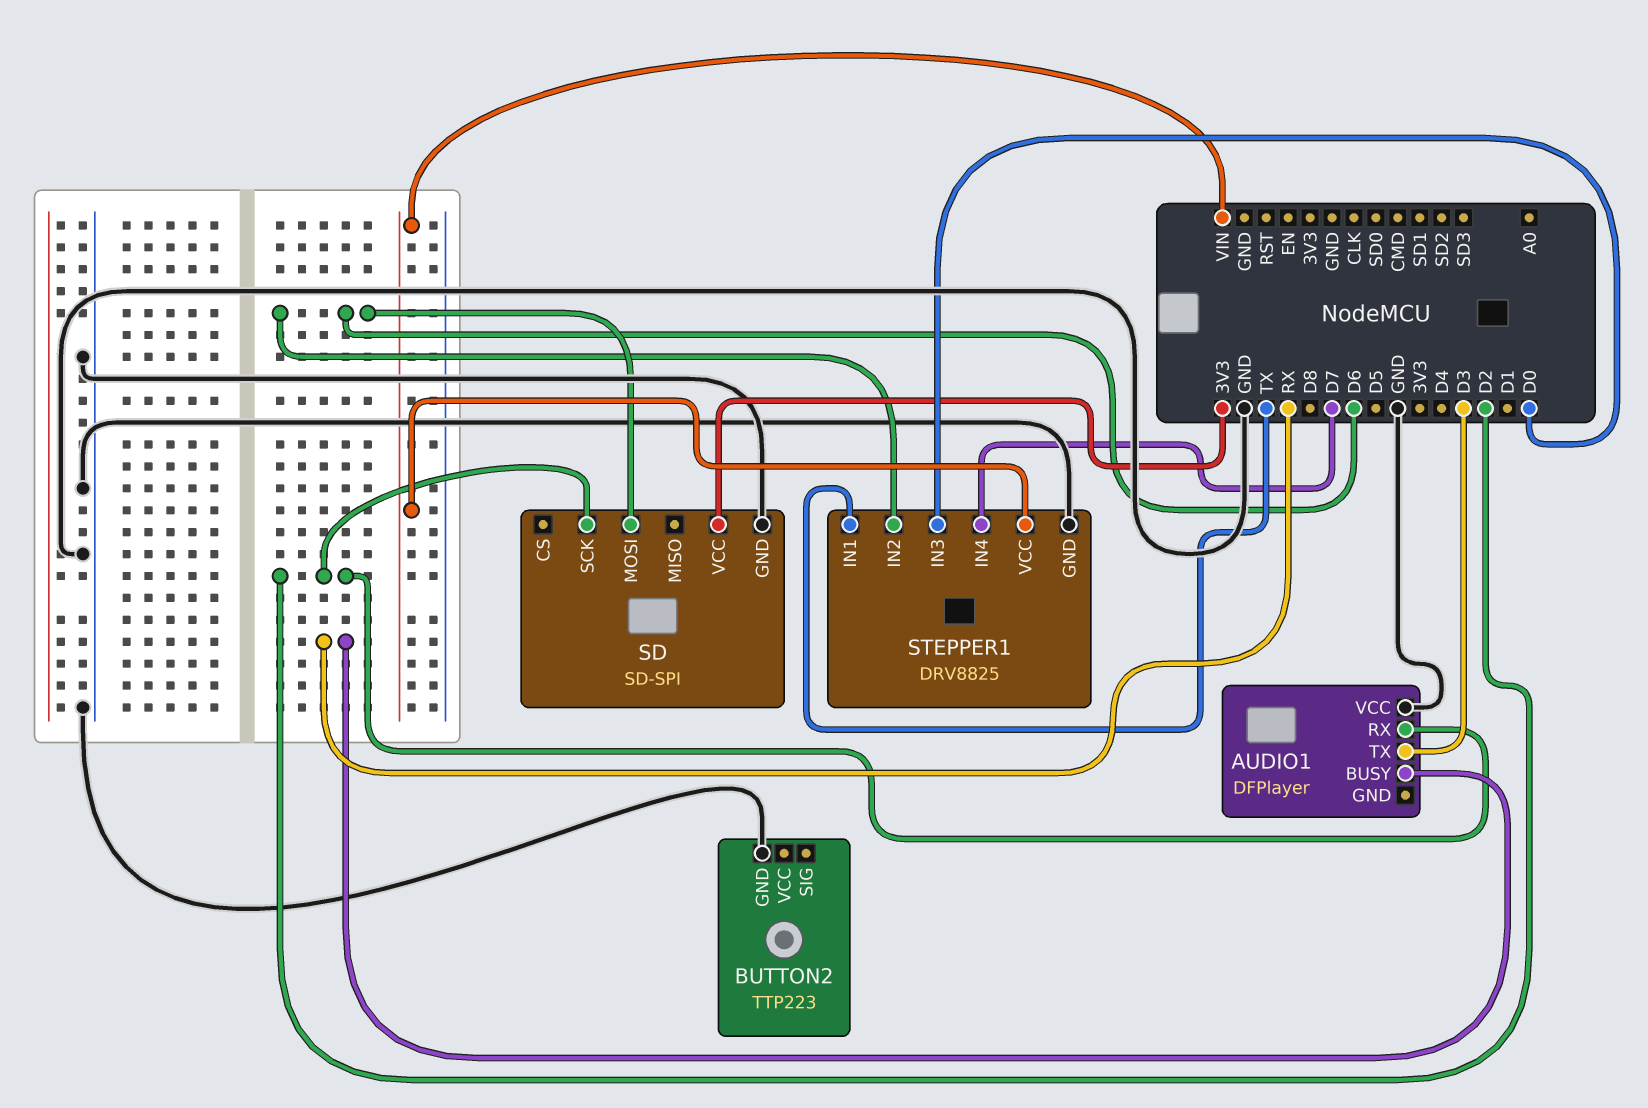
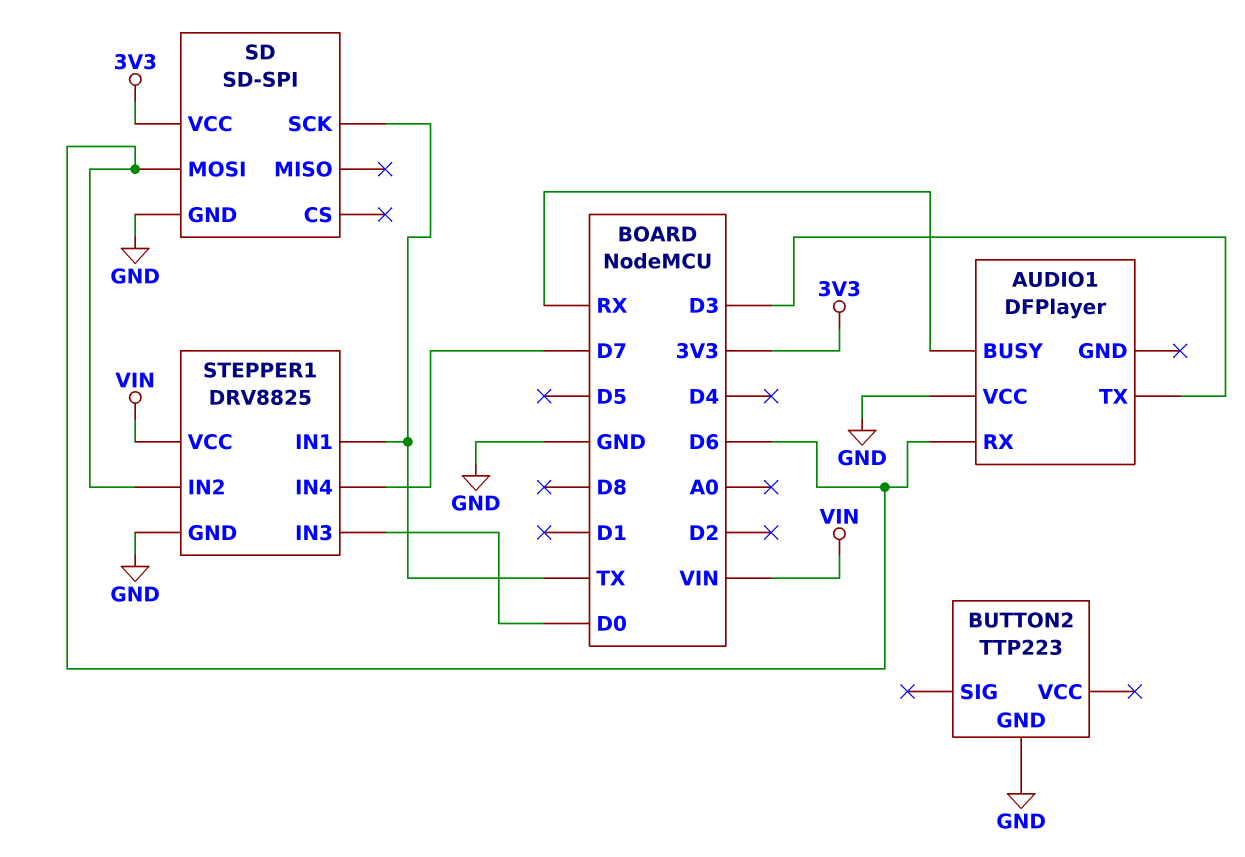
AUDIO1 pin RX: D2 -> D6
SD pin SCK: D2 -> TX

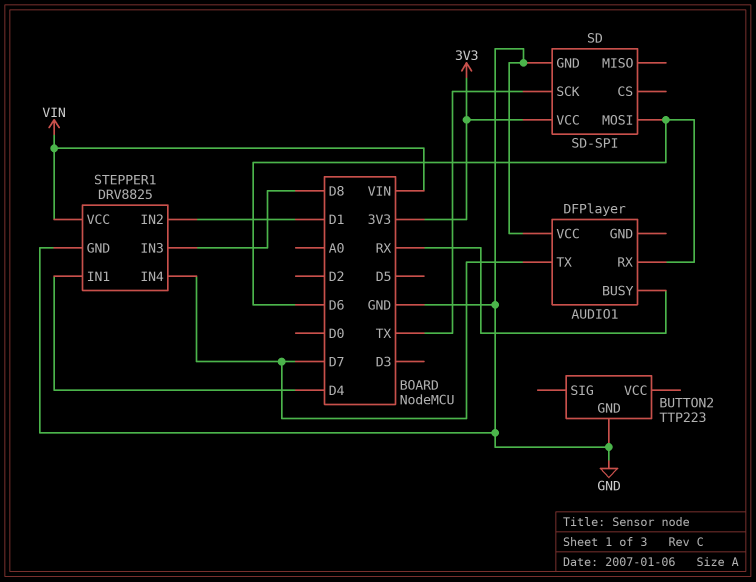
AUDIO1 pin TX: D3 -> D7
STEPPER1 pin IN1: TX -> D4
STEPPER1 pin IN2: D6 -> D1
STEPPER1 pin IN3: D0 -> D8

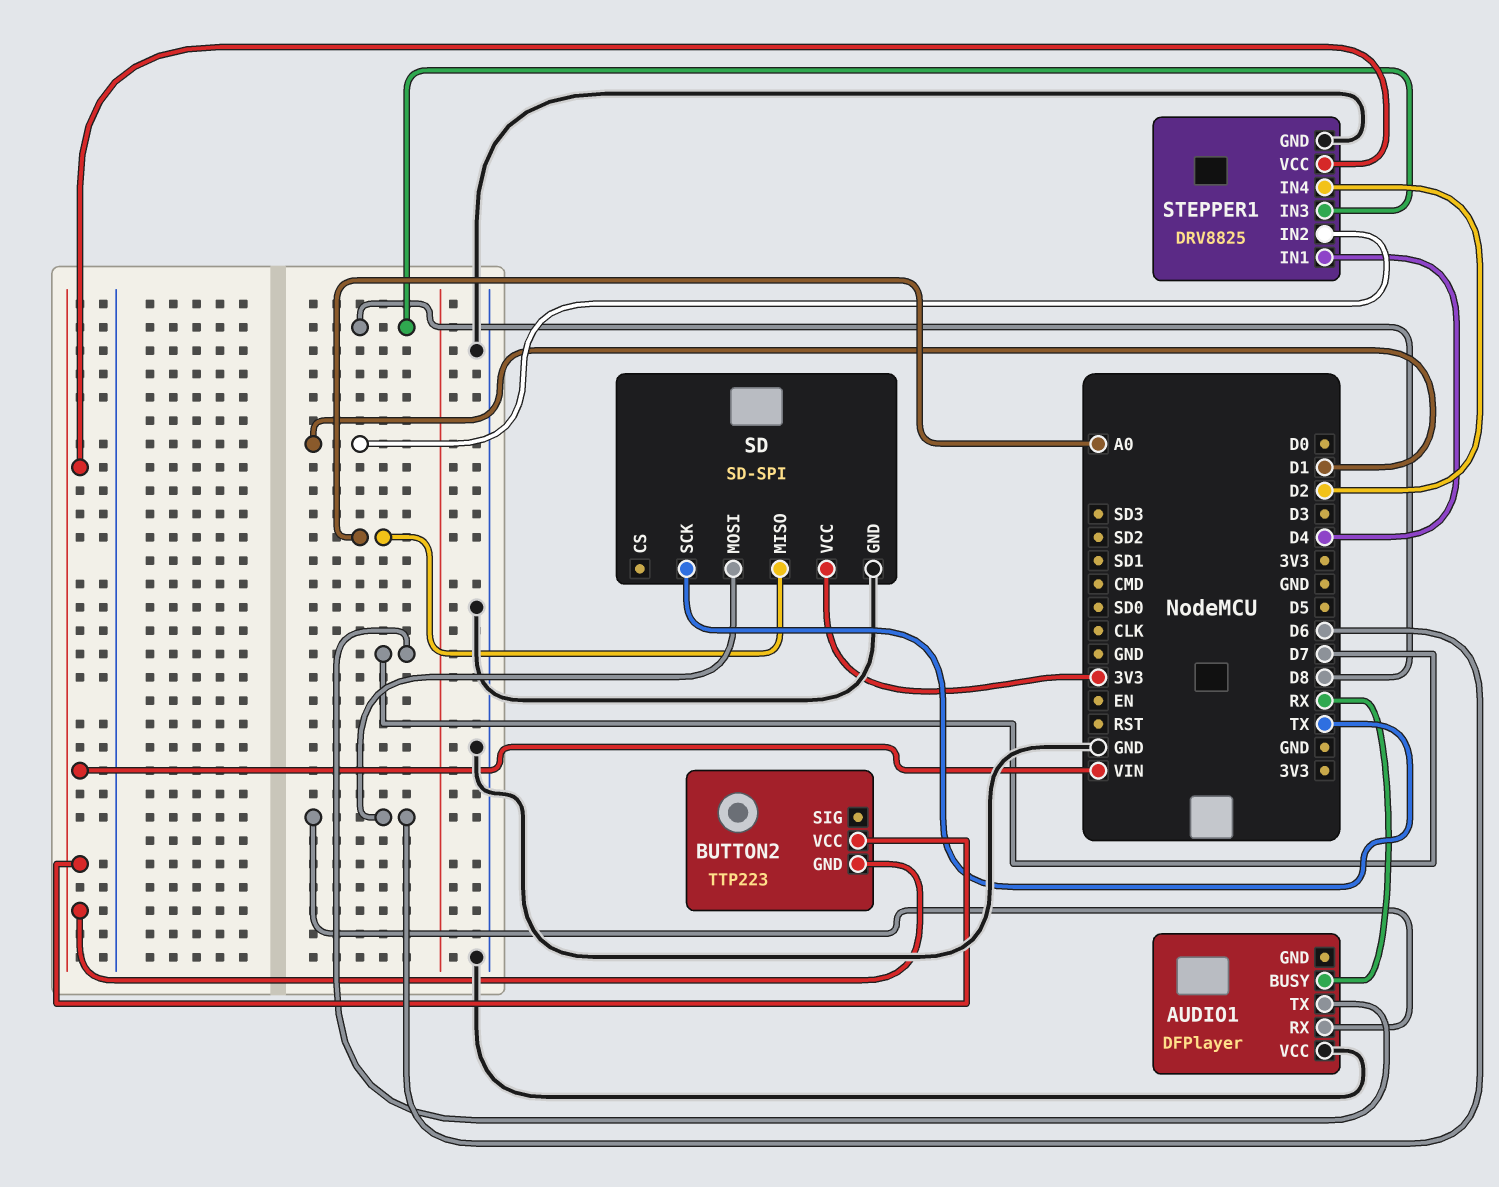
BUTTON2 pin GND: GND -> VIN
BUTTON2 pin VCC: none -> VIN
SD pin MISO: none -> A0
STEPPER1 pin IN4: D7 -> D2

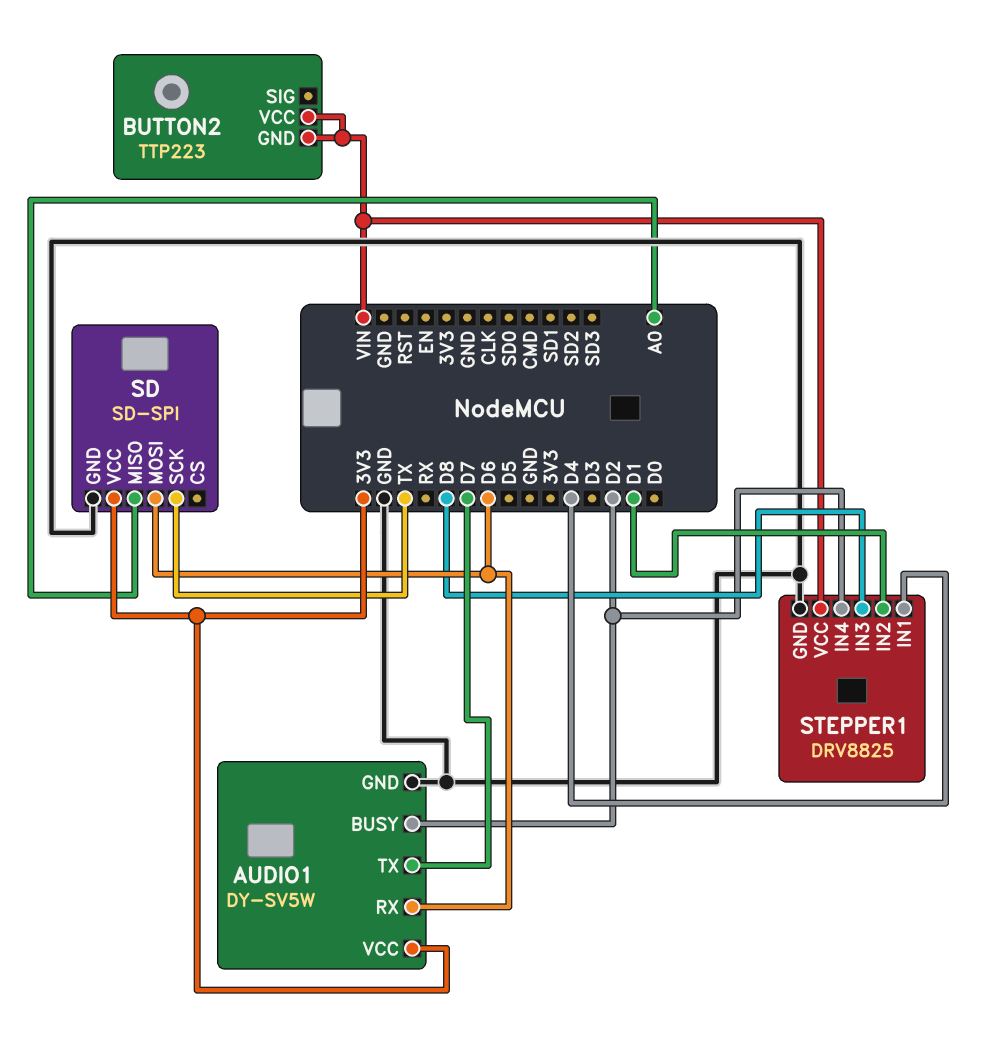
AUDIO1: DFPlayer -> DY-SV5W
AUDIO1 pin BUSY: RX -> D2
AUDIO1 pin GND: none -> GND
AUDIO1 pin VCC: GND -> 3V3

